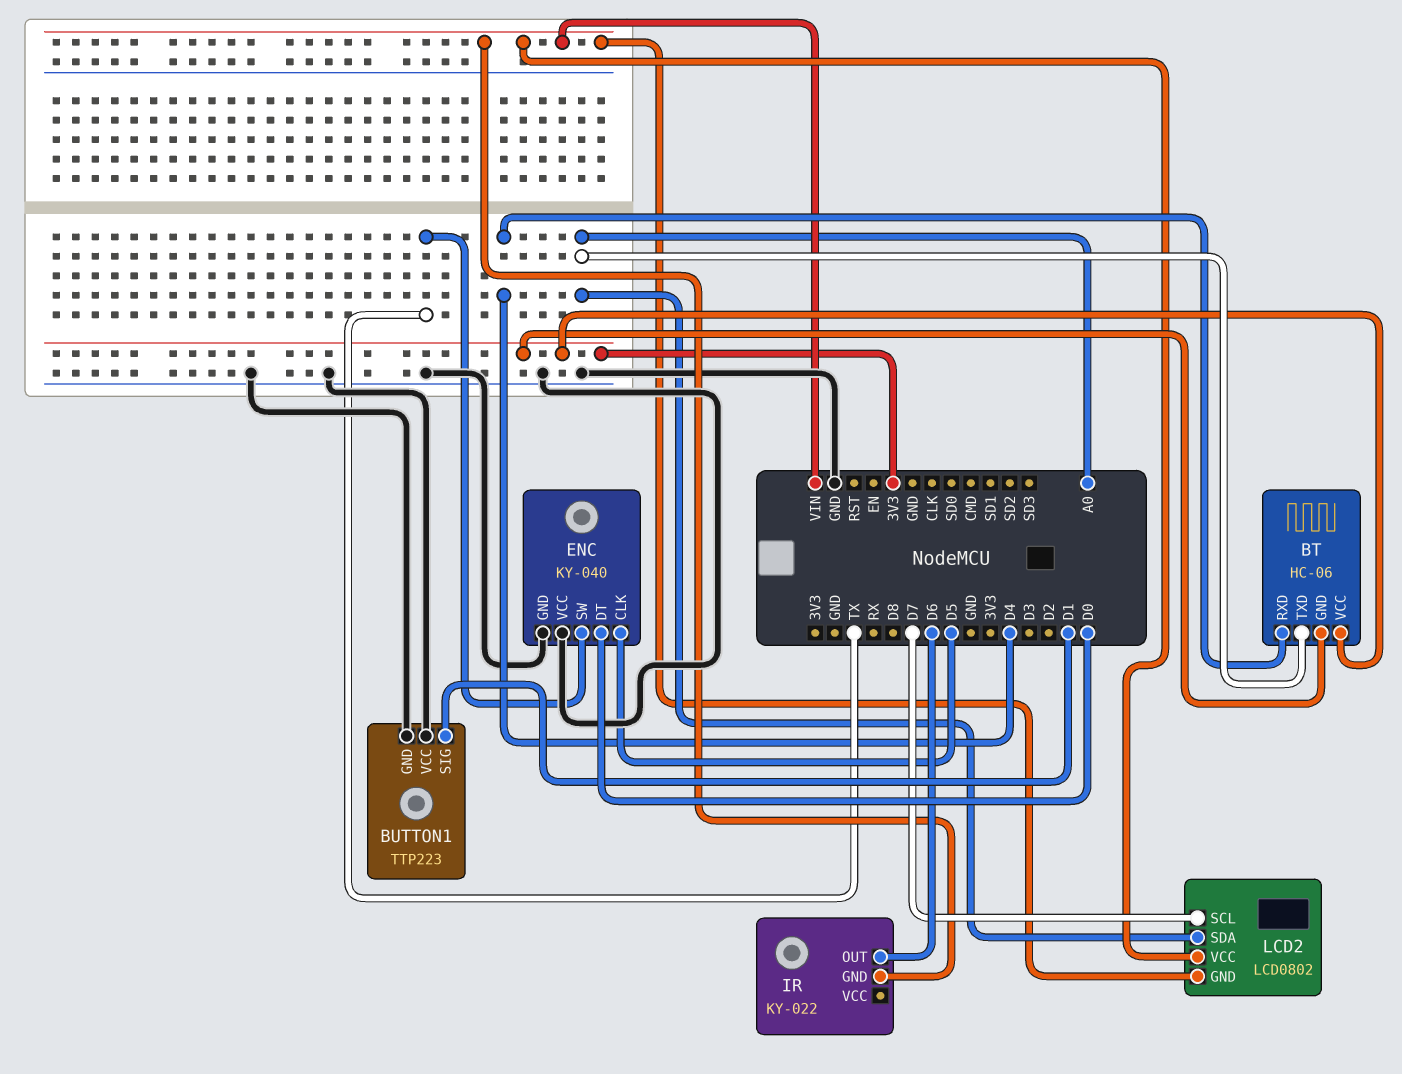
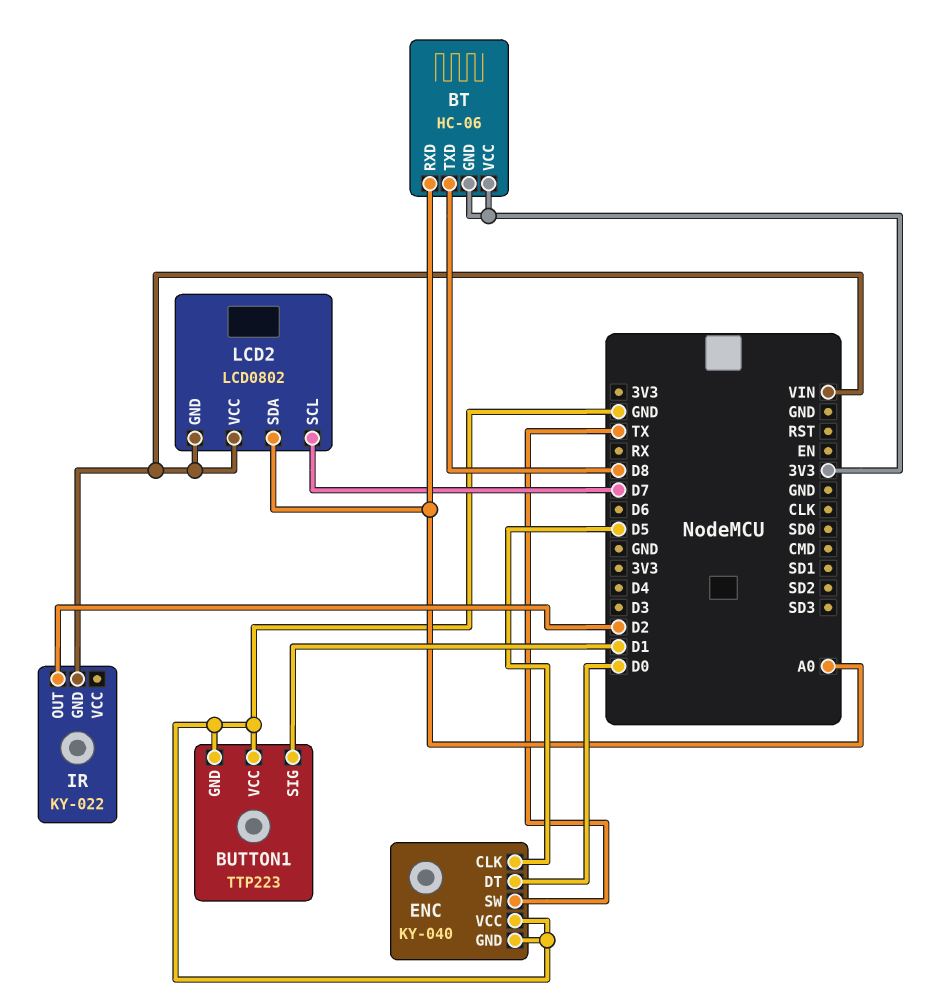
BT pin RXD: D4 -> A0
BT pin TXD: A0 -> D8
IR pin OUT: D6 -> D2

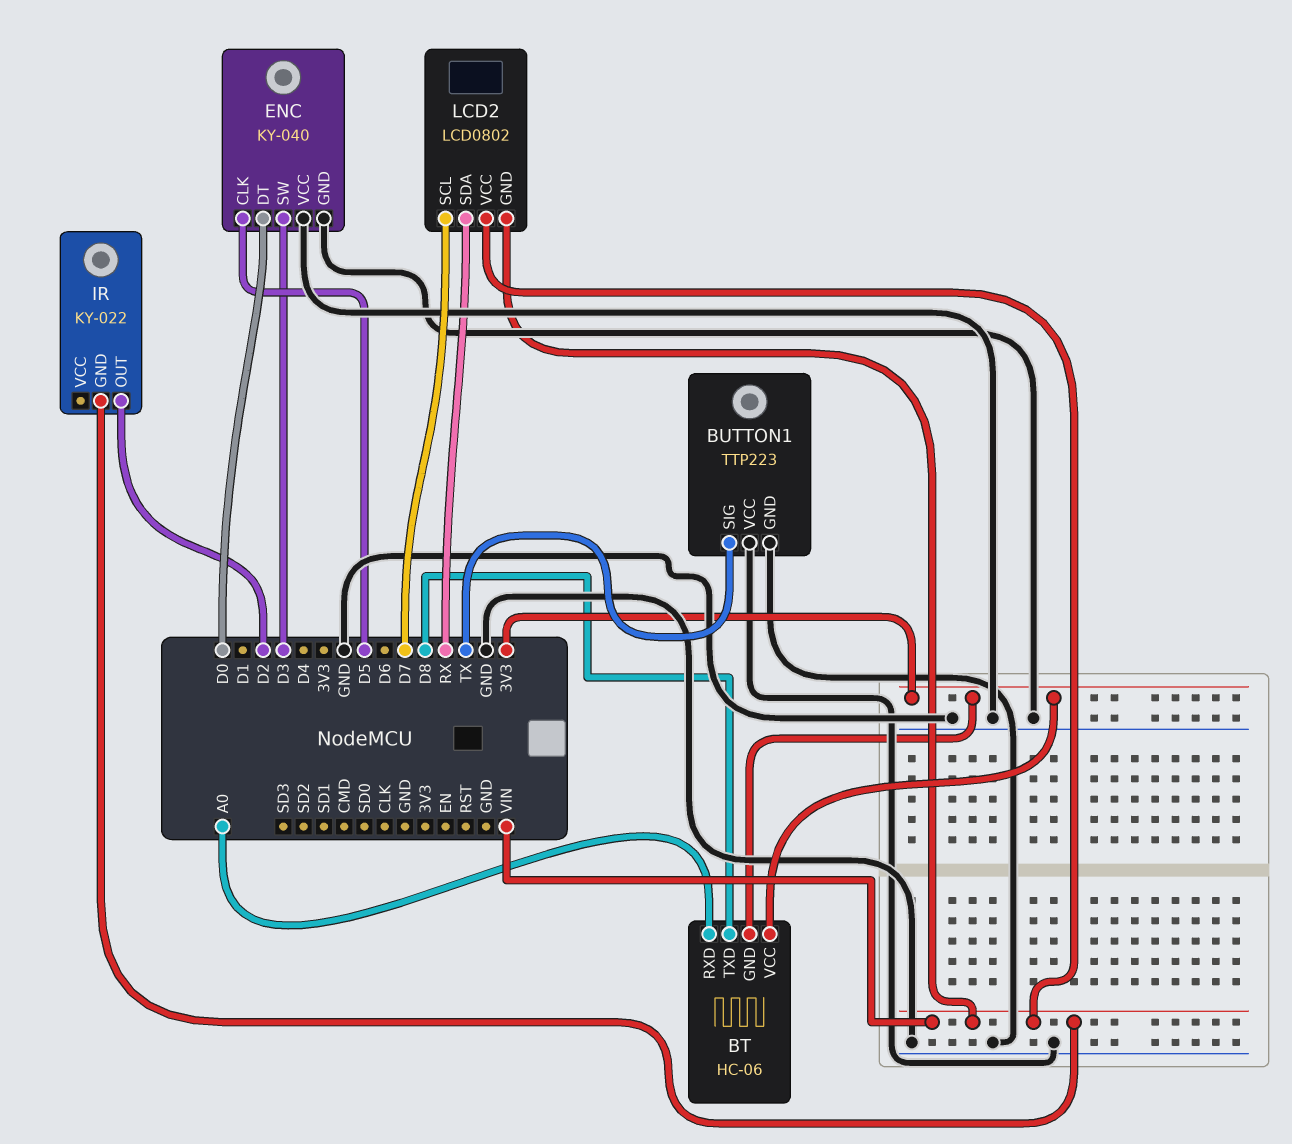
BUTTON1 pin SIG: D1 -> TX
ENC pin SW: TX -> D3
LCD2 pin SDA: A0 -> RX

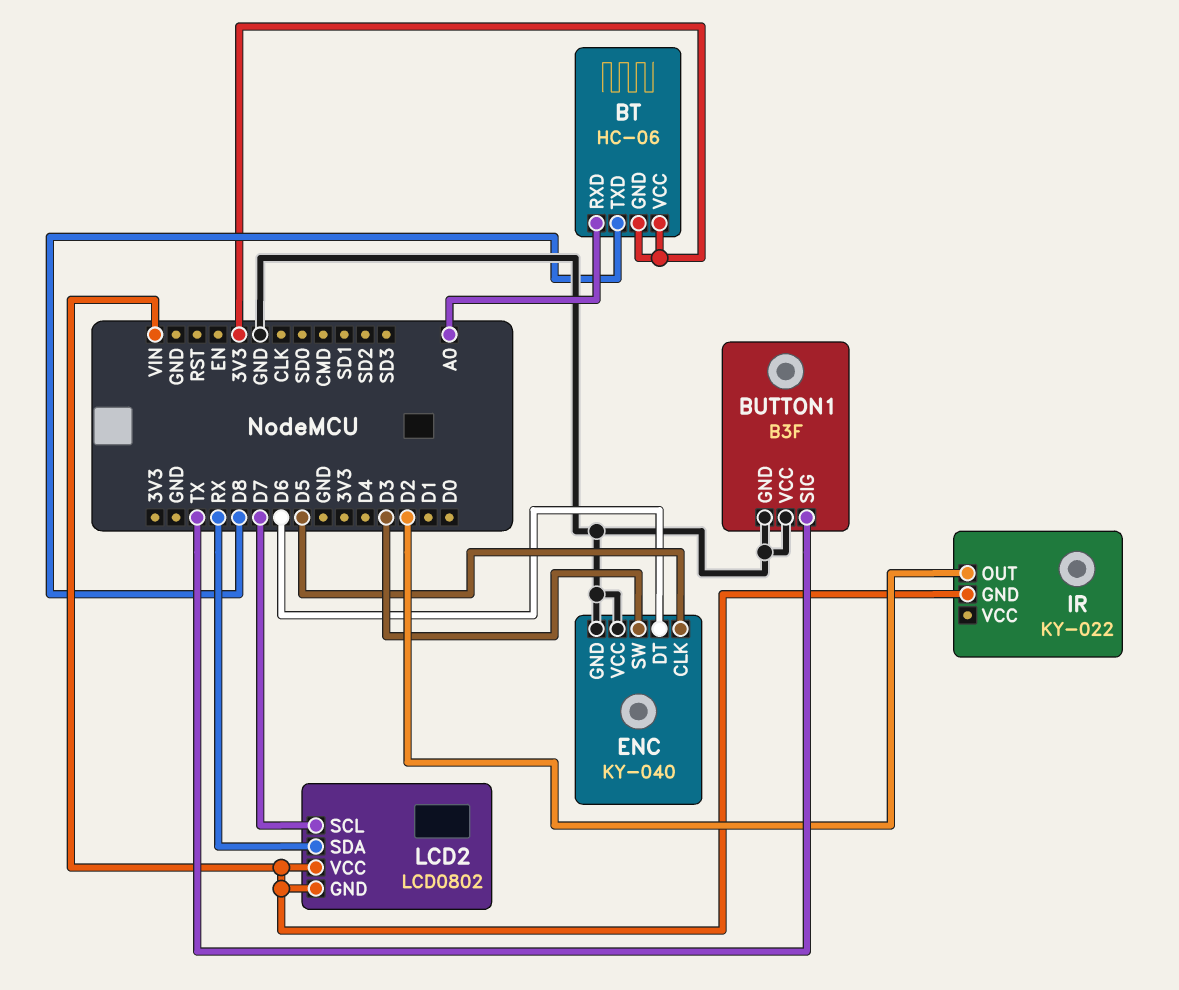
BUTTON1: TTP223 -> B3F
ENC pin DT: D0 -> D6

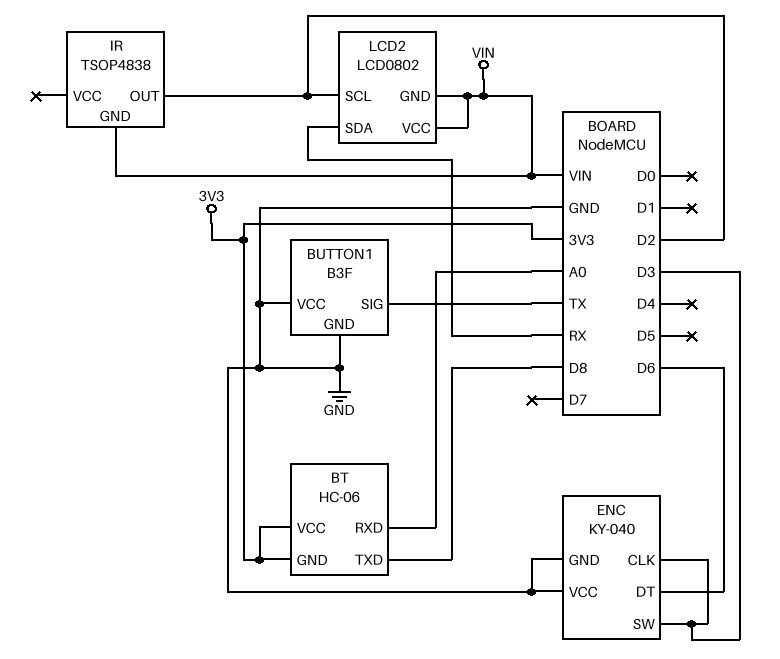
ENC pin CLK: D5 -> D3
IR: KY-022 -> TSOP4838
LCD2 pin SCL: D7 -> D2

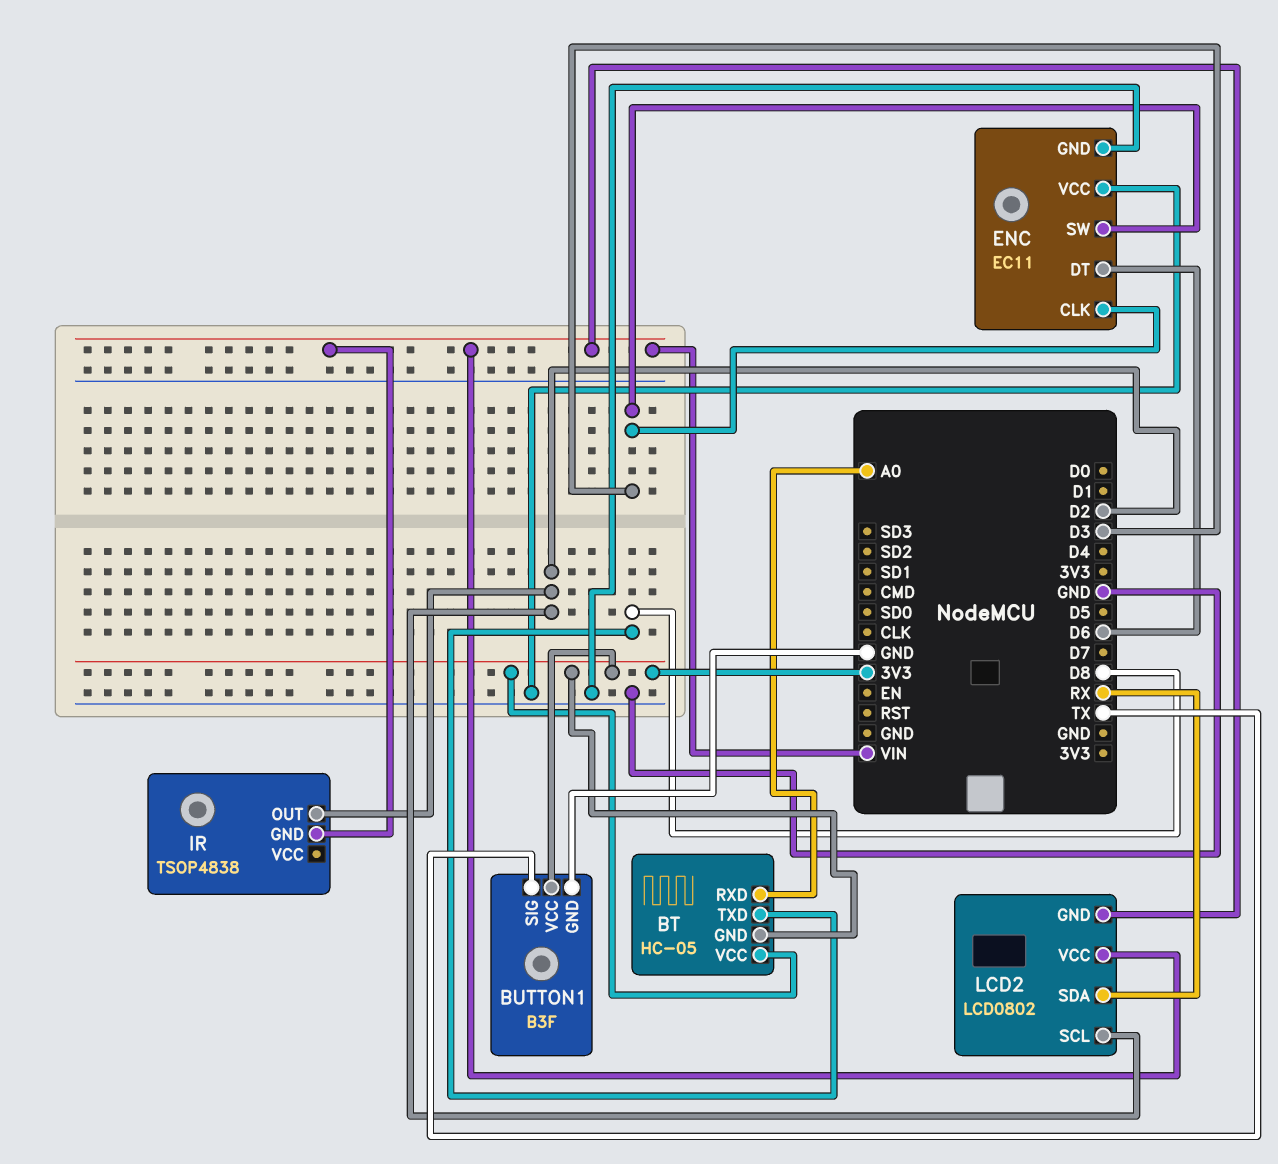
BT: HC-06 -> HC-05
BUTTON1 pin VCC: GND -> 3V3
ENC: KY-040 -> EC11

